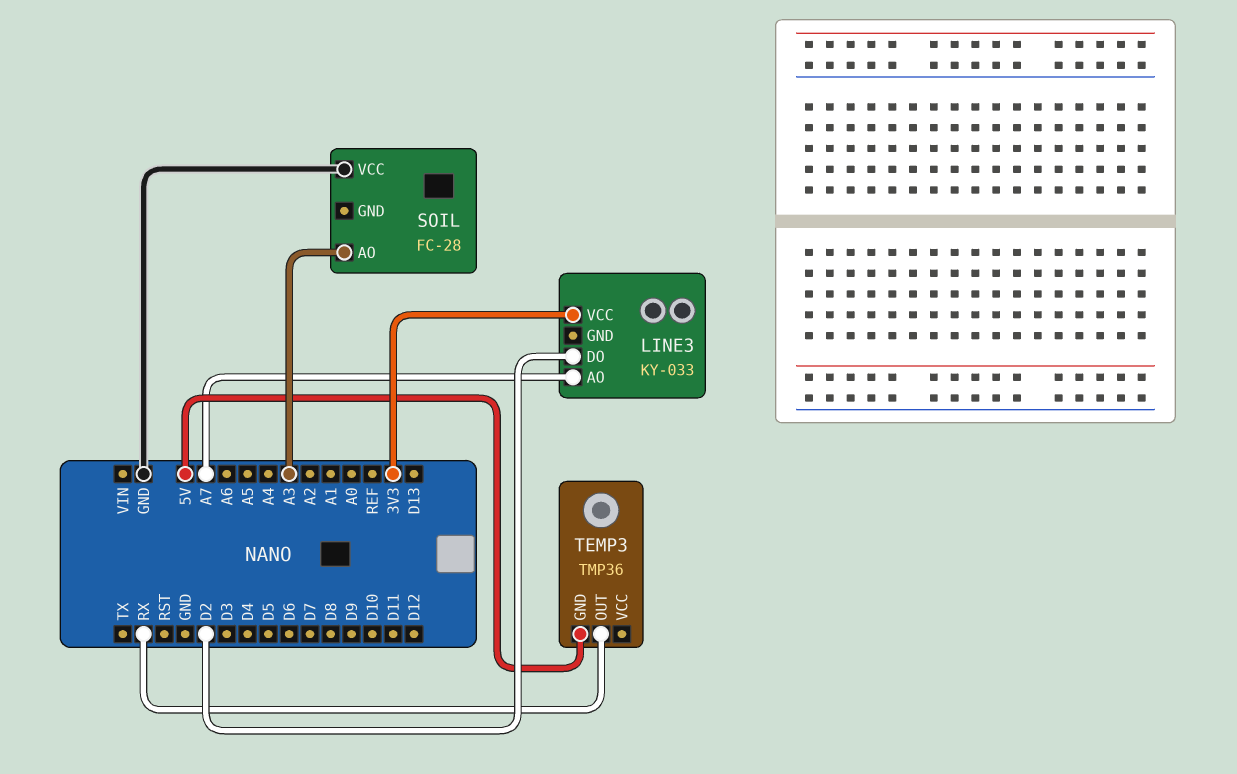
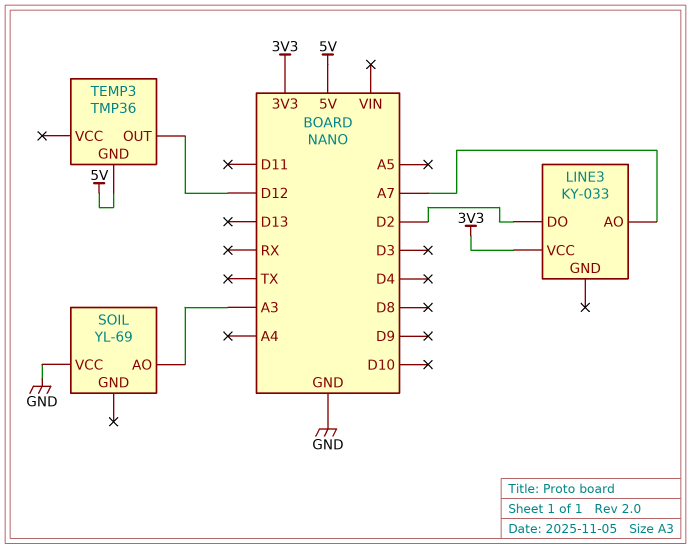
SOIL: FC-28 -> YL-69
TEMP3 pin OUT: RX -> D12

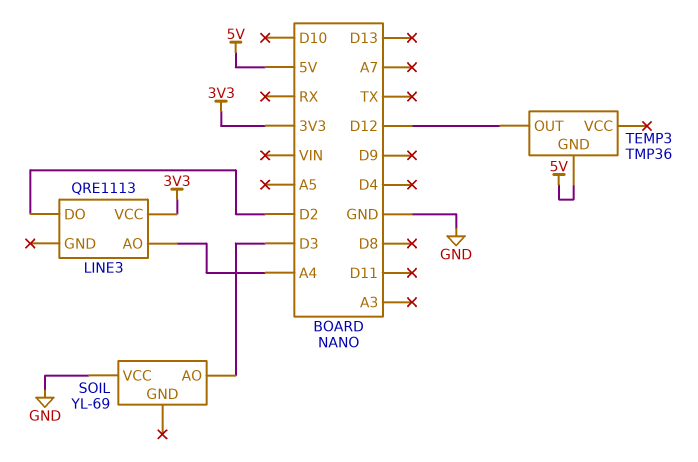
LINE3: KY-033 -> QRE1113
LINE3 pin AO: A7 -> A4
SOIL pin AO: A3 -> D3

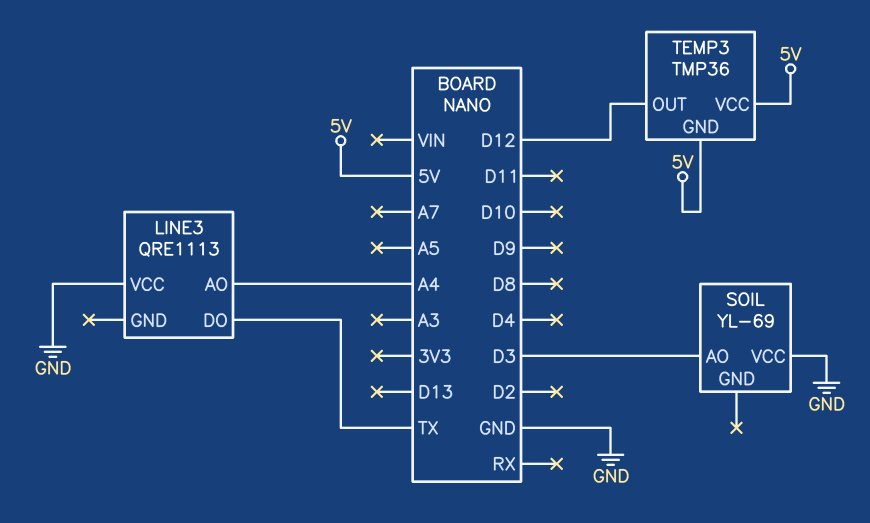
LINE3 pin DO: D2 -> TX
LINE3 pin VCC: 3V3 -> GND
TEMP3 pin VCC: none -> 5V

